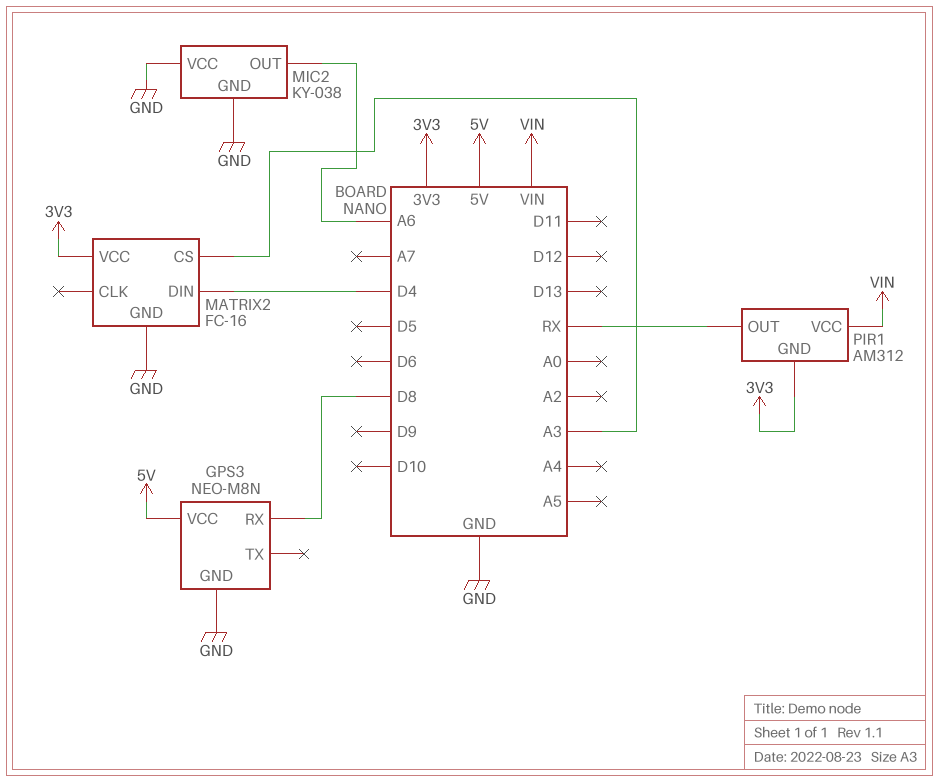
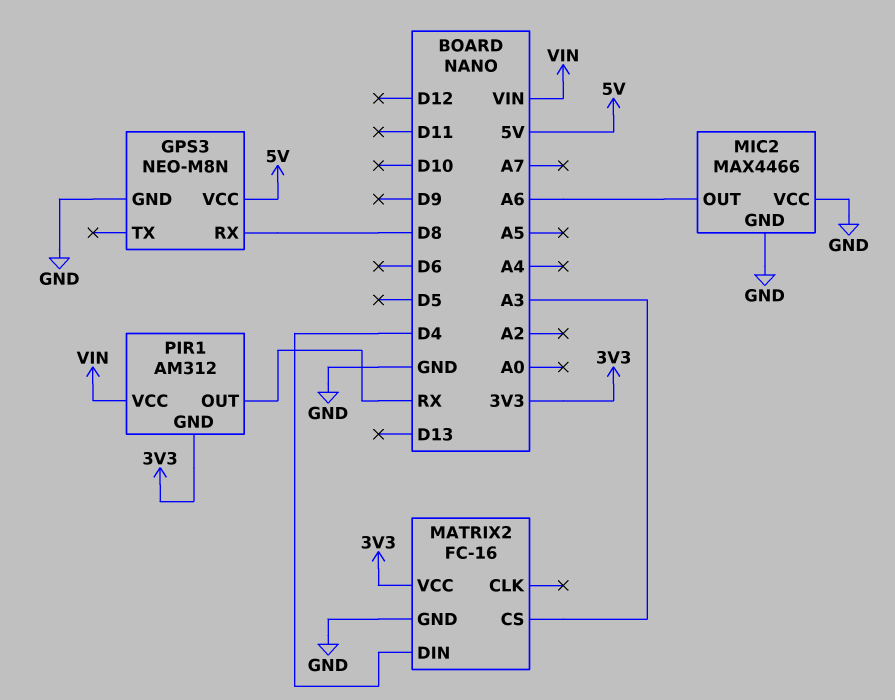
MIC2: KY-038 -> MAX4466

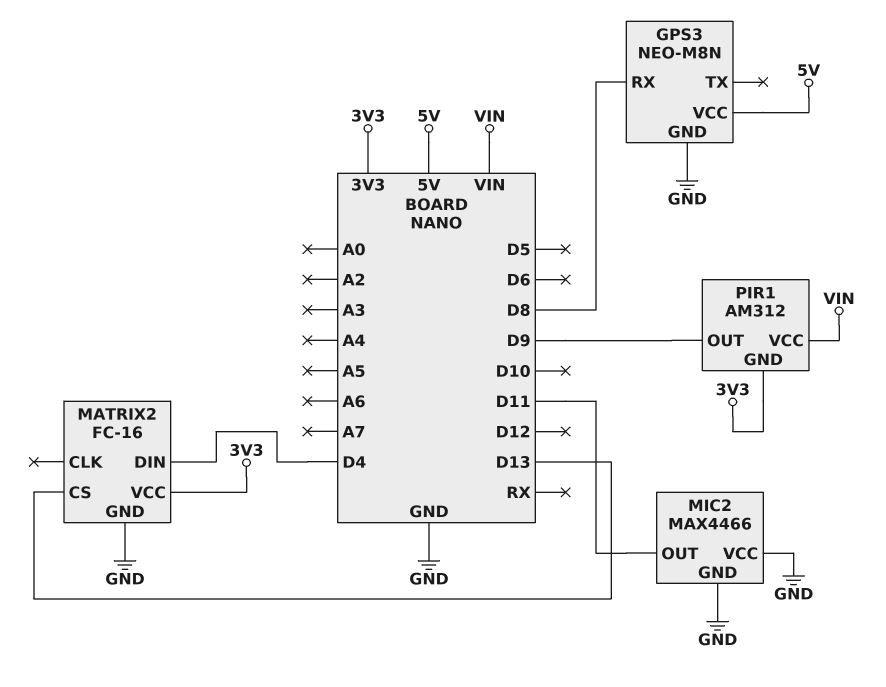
MATRIX2 pin CS: A3 -> D13
MIC2 pin OUT: A6 -> D11
PIR1 pin OUT: RX -> D9

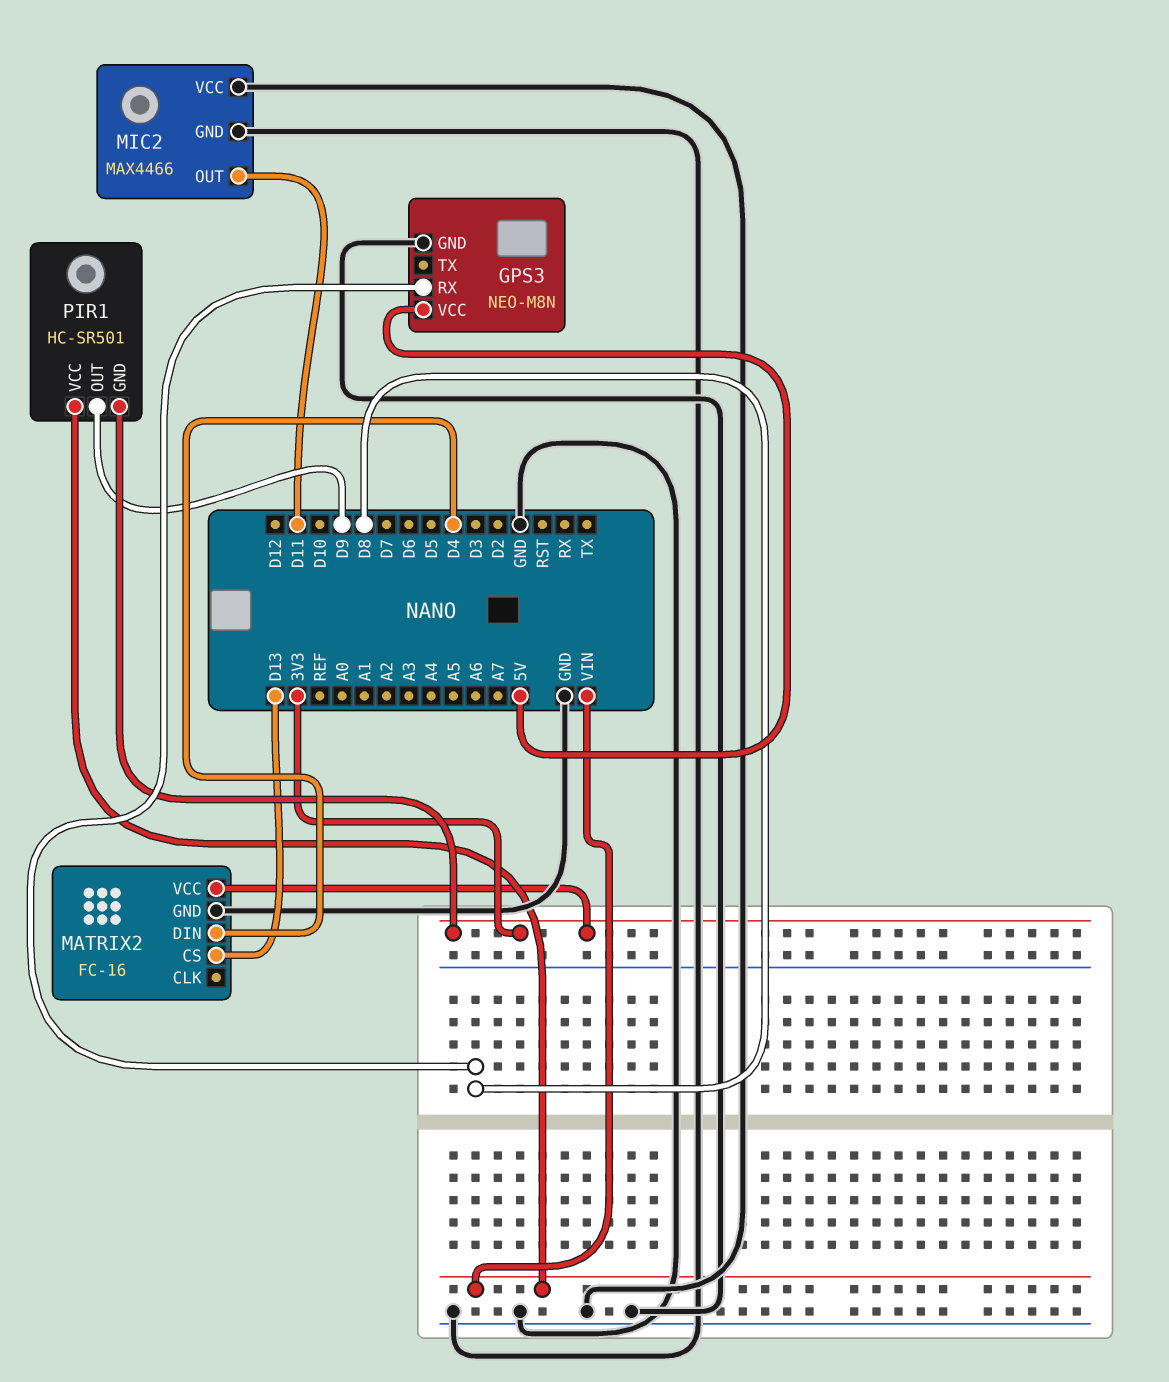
PIR1: AM312 -> HC-SR501

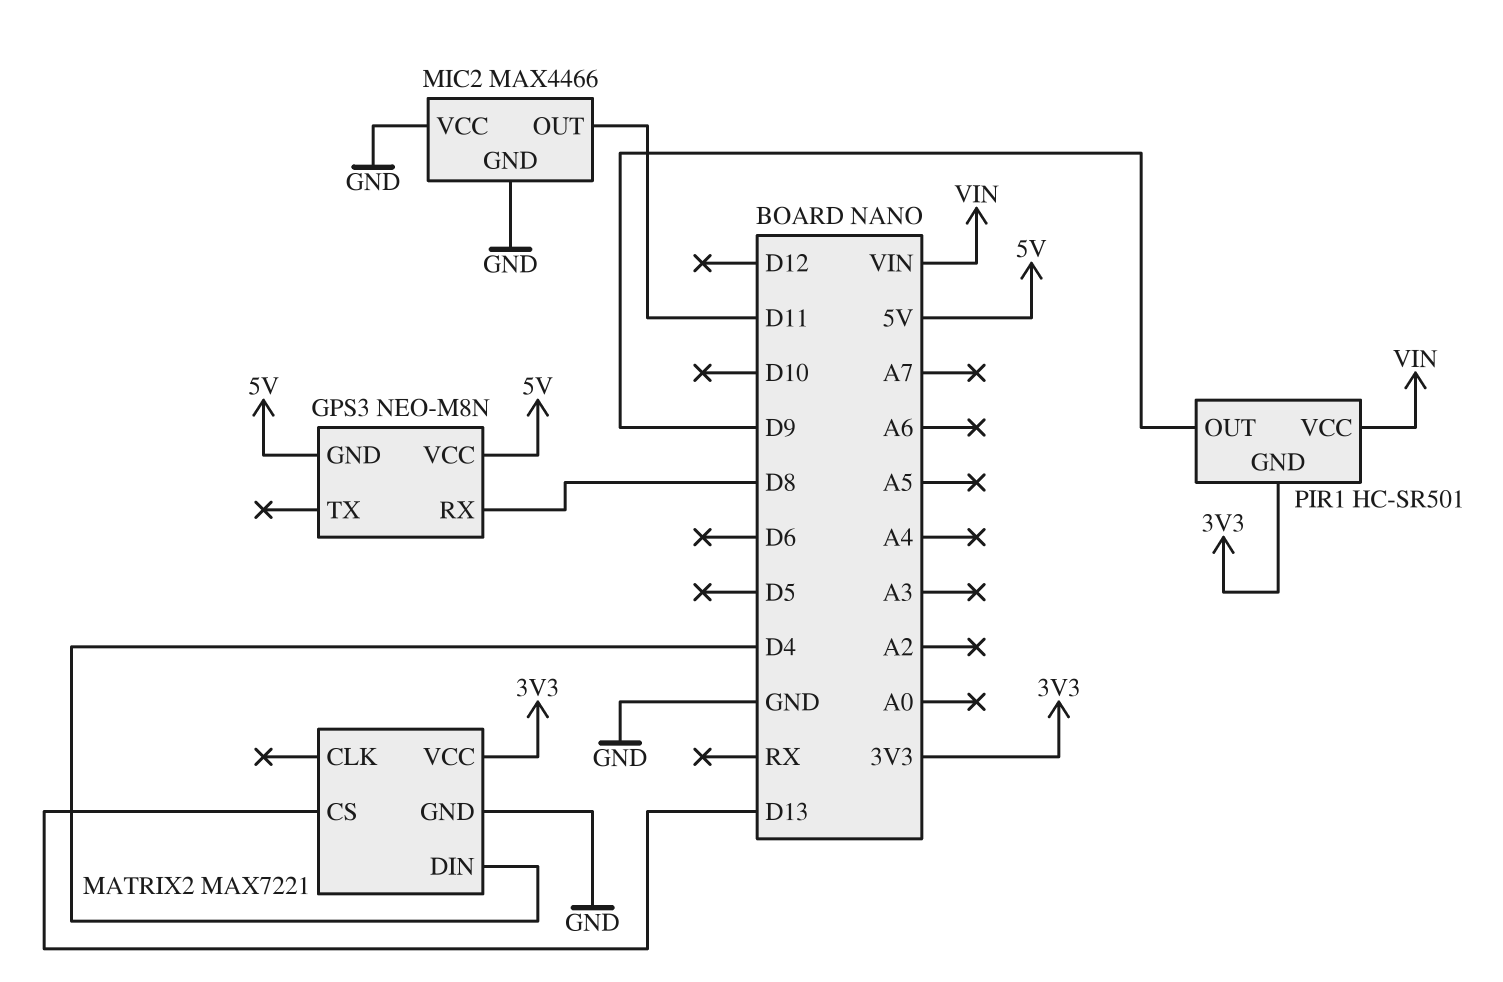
GPS3 pin GND: GND -> 5V
MATRIX2: FC-16 -> MAX7221

